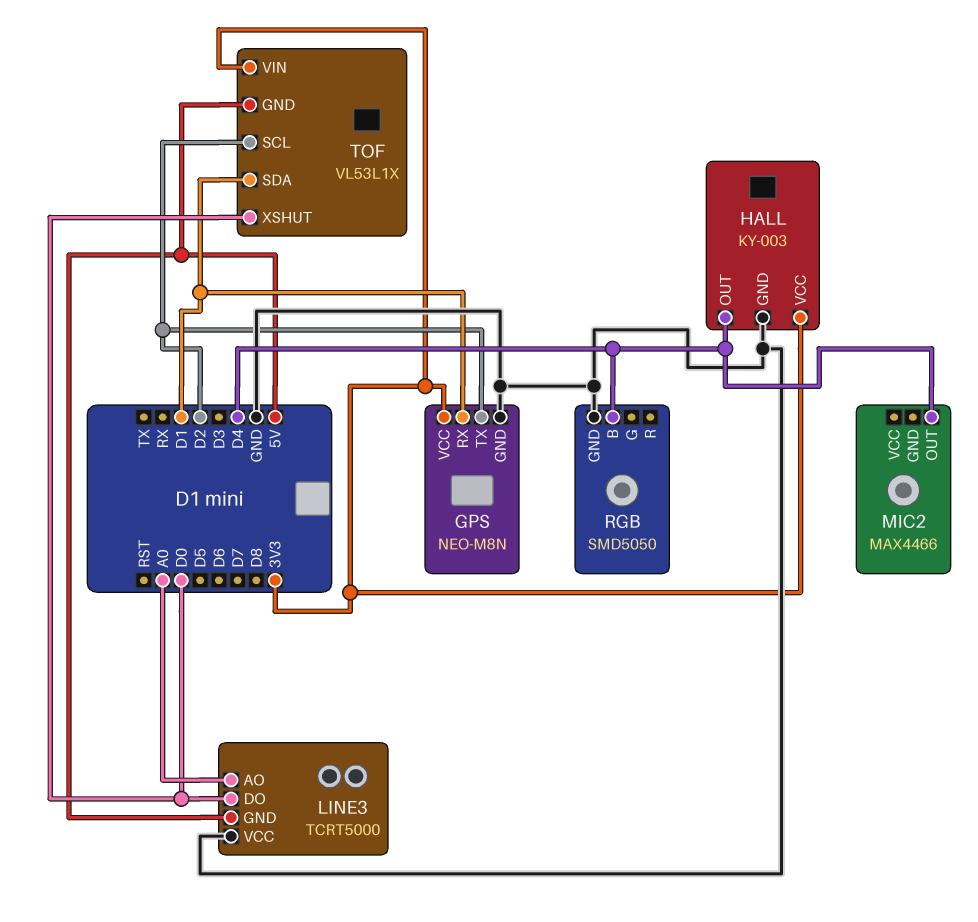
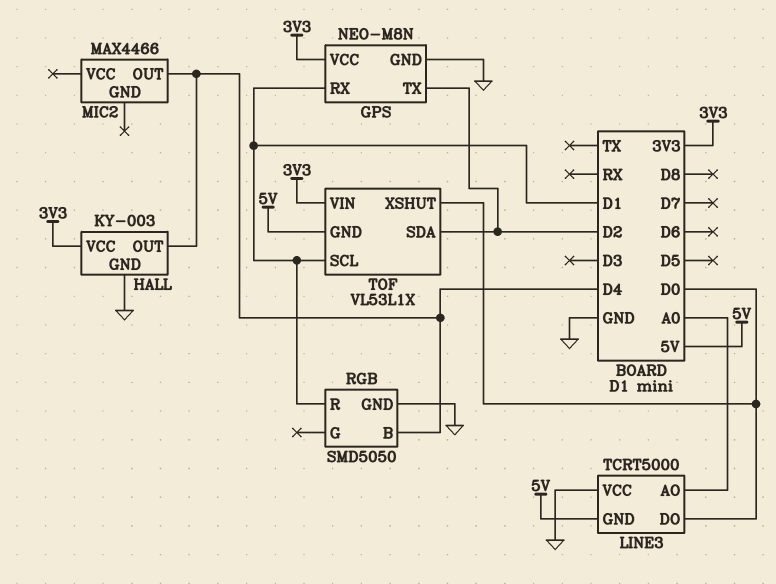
RGB pin R: none -> D1
TOF pin SCL: D2 -> D1
TOF pin SDA: D1 -> D2

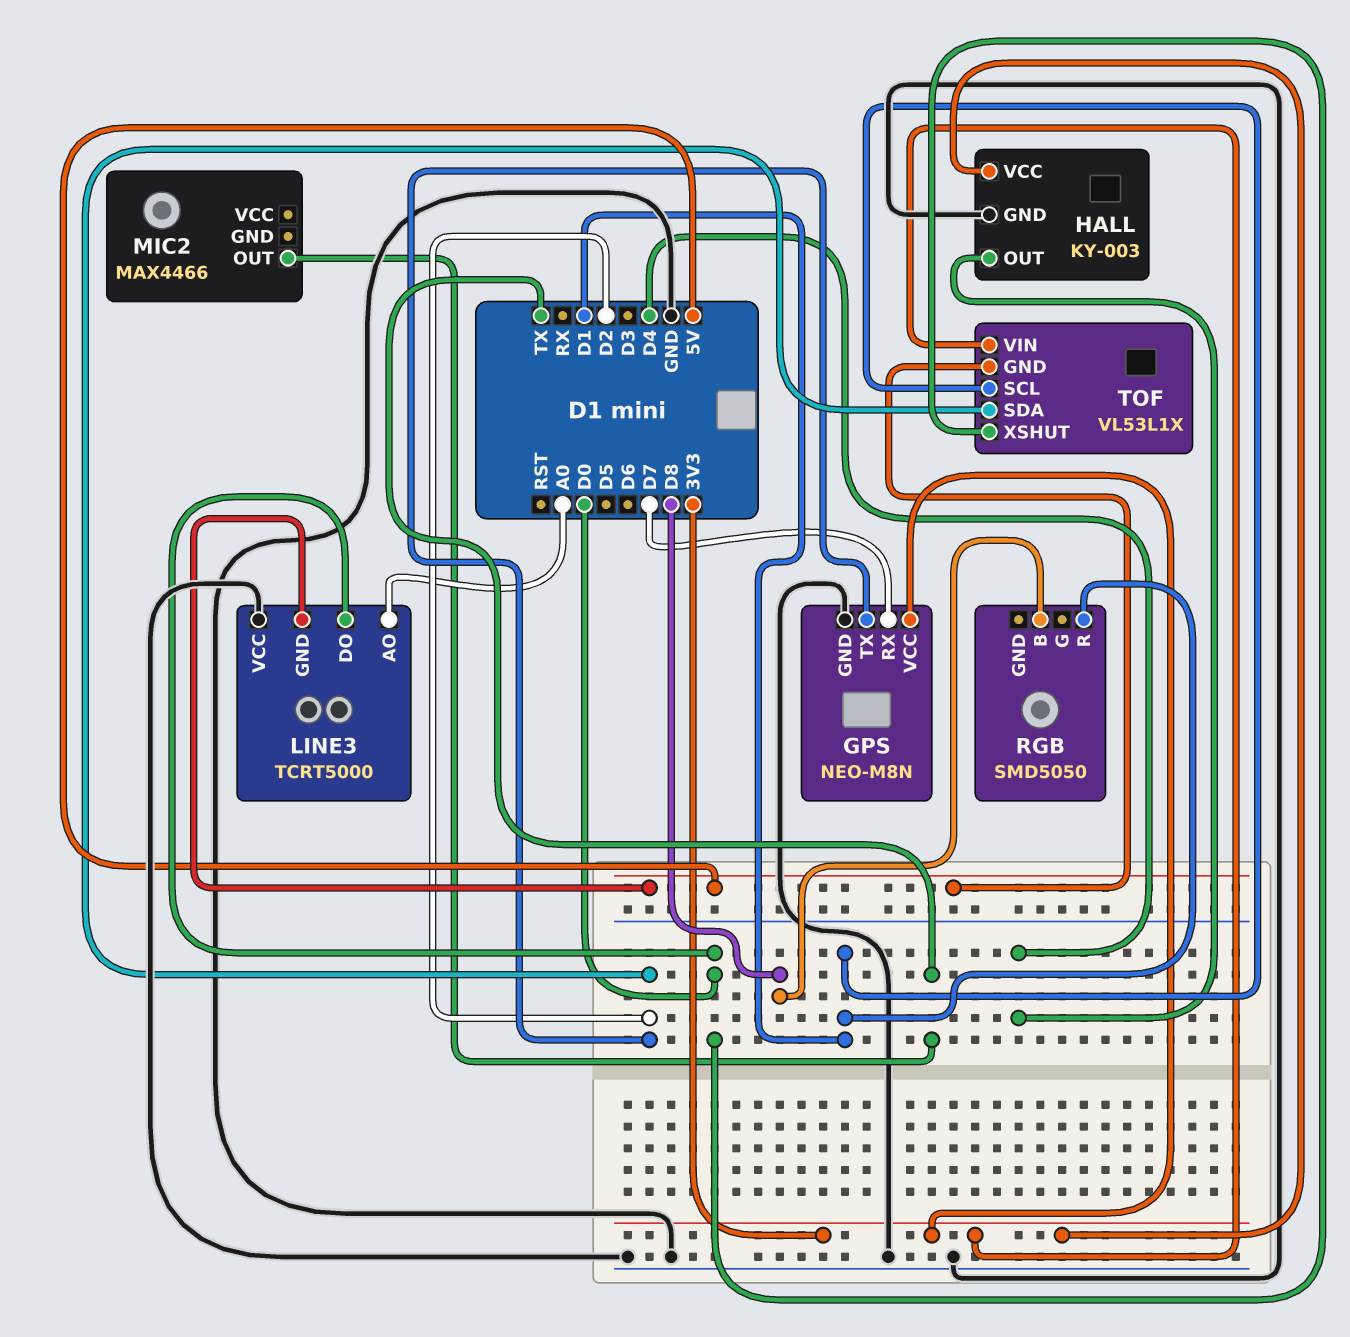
GPS pin RX: D1 -> D7
MIC2 pin OUT: D4 -> TX
RGB pin B: D4 -> D8
RGB pin GND: GND -> none

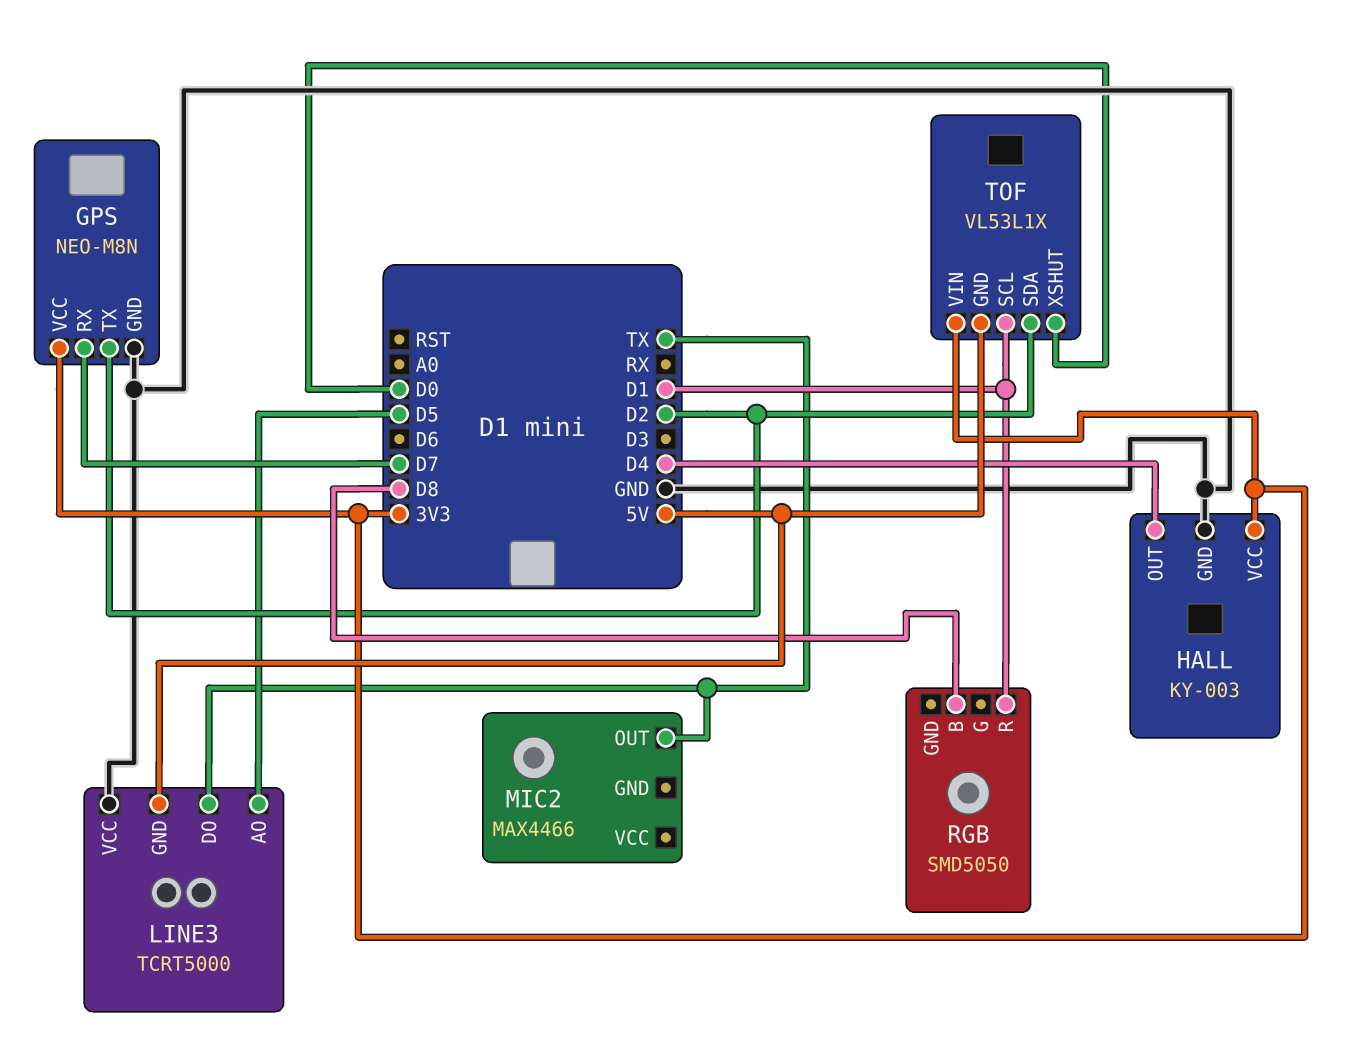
LINE3 pin AO: A0 -> D5
LINE3 pin DO: D0 -> TX

